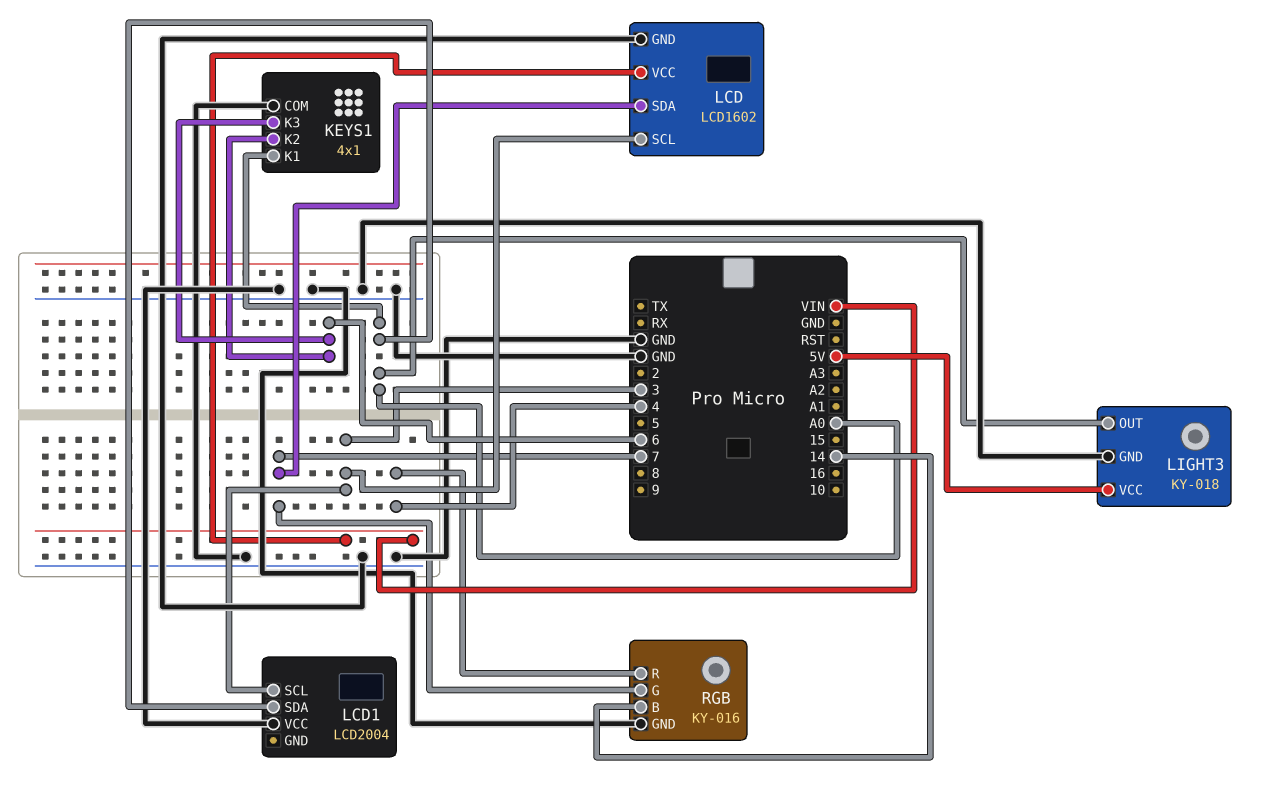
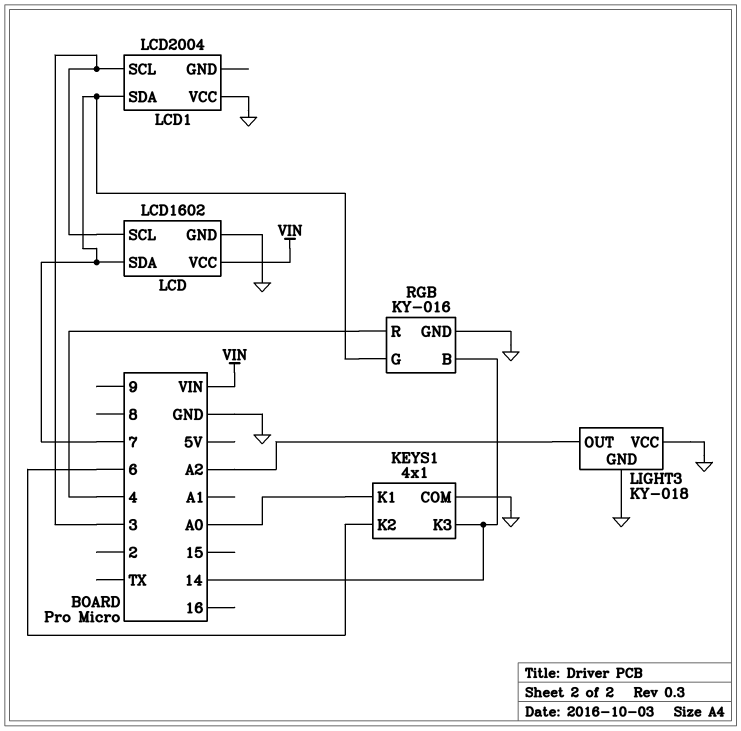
KEYS1 pin K3: 6 -> 14
LCD1 pin SDA: A0 -> 7
LIGHT3 pin OUT: A0 -> A2
LIGHT3 pin VCC: 5V -> GND

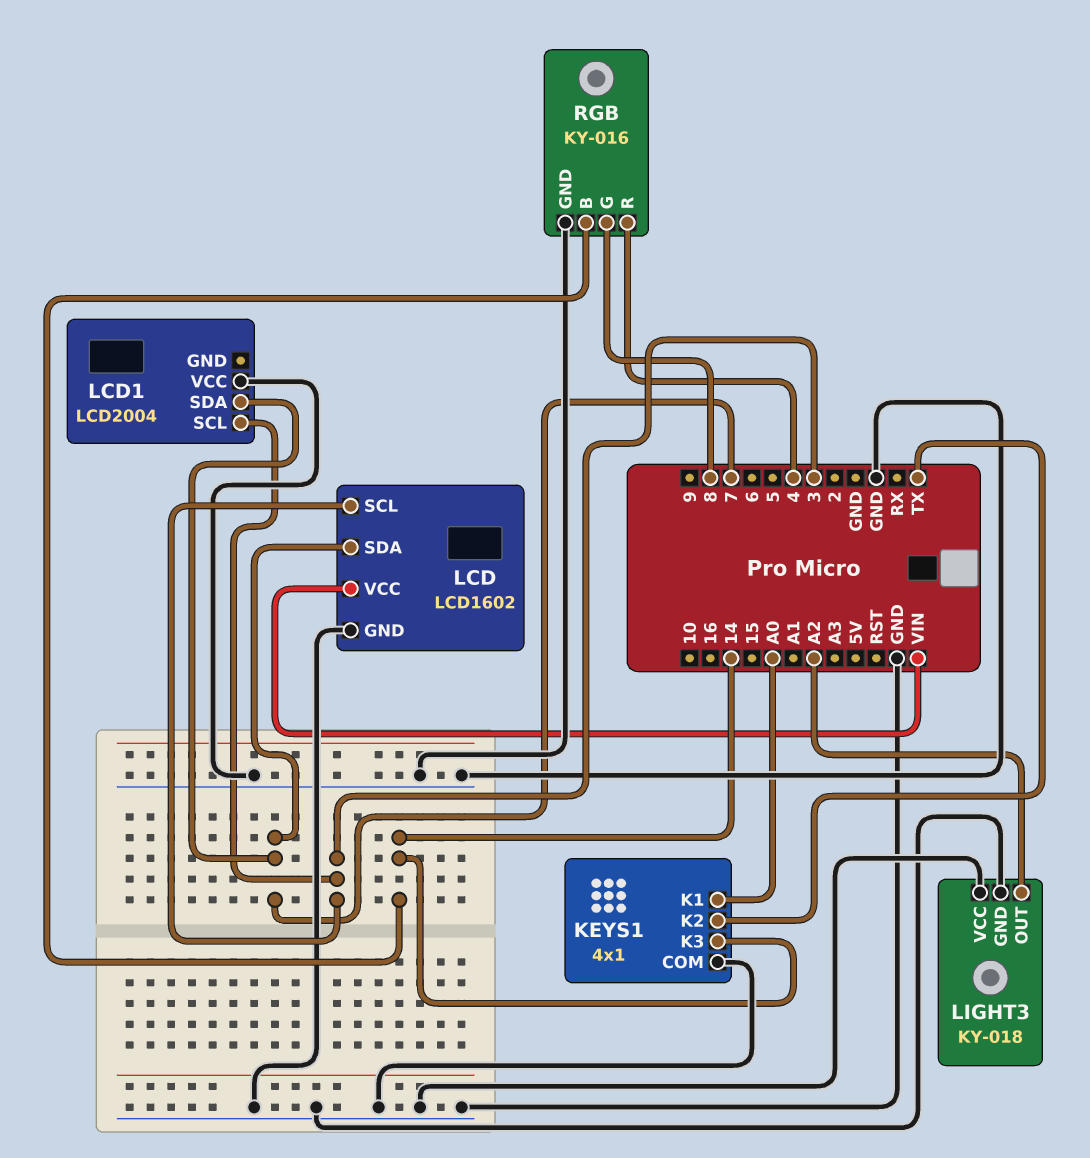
KEYS1 pin K2: 6 -> TX
RGB pin G: 7 -> 8

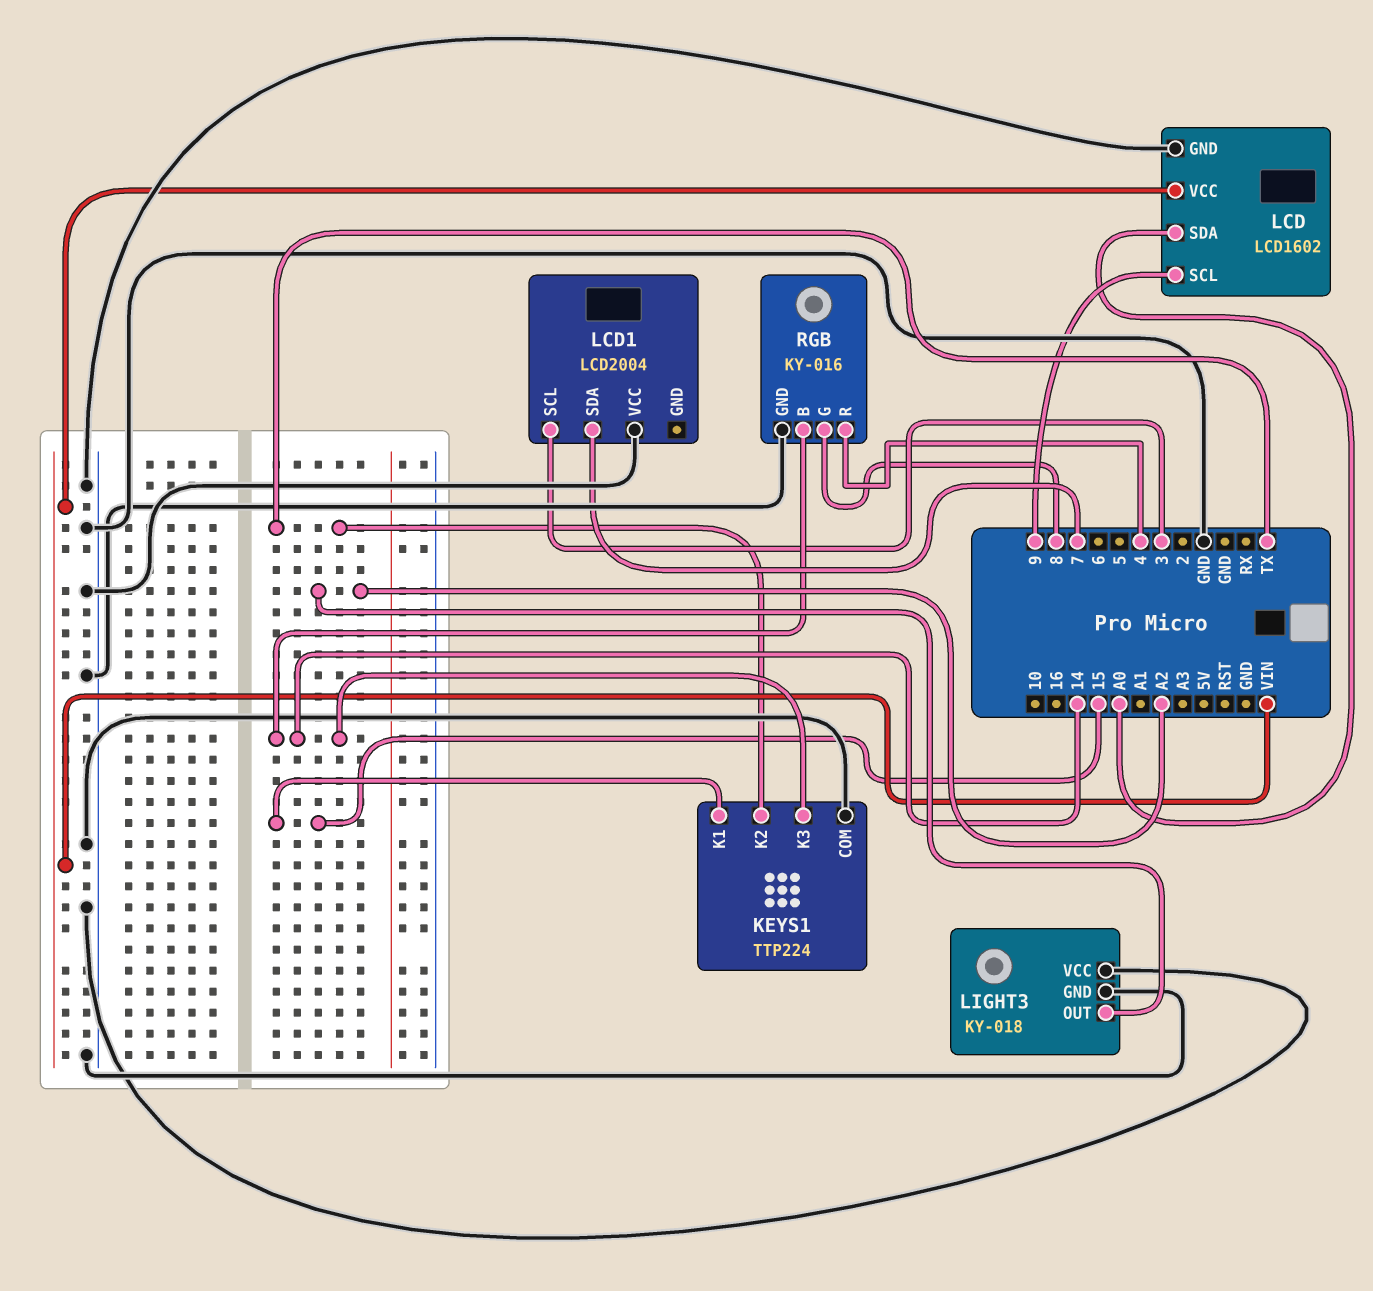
KEYS1: 4x1 -> TTP224
KEYS1 pin K1: A0 -> 15
LCD pin SCL: 3 -> 9
LCD pin SDA: 7 -> A0

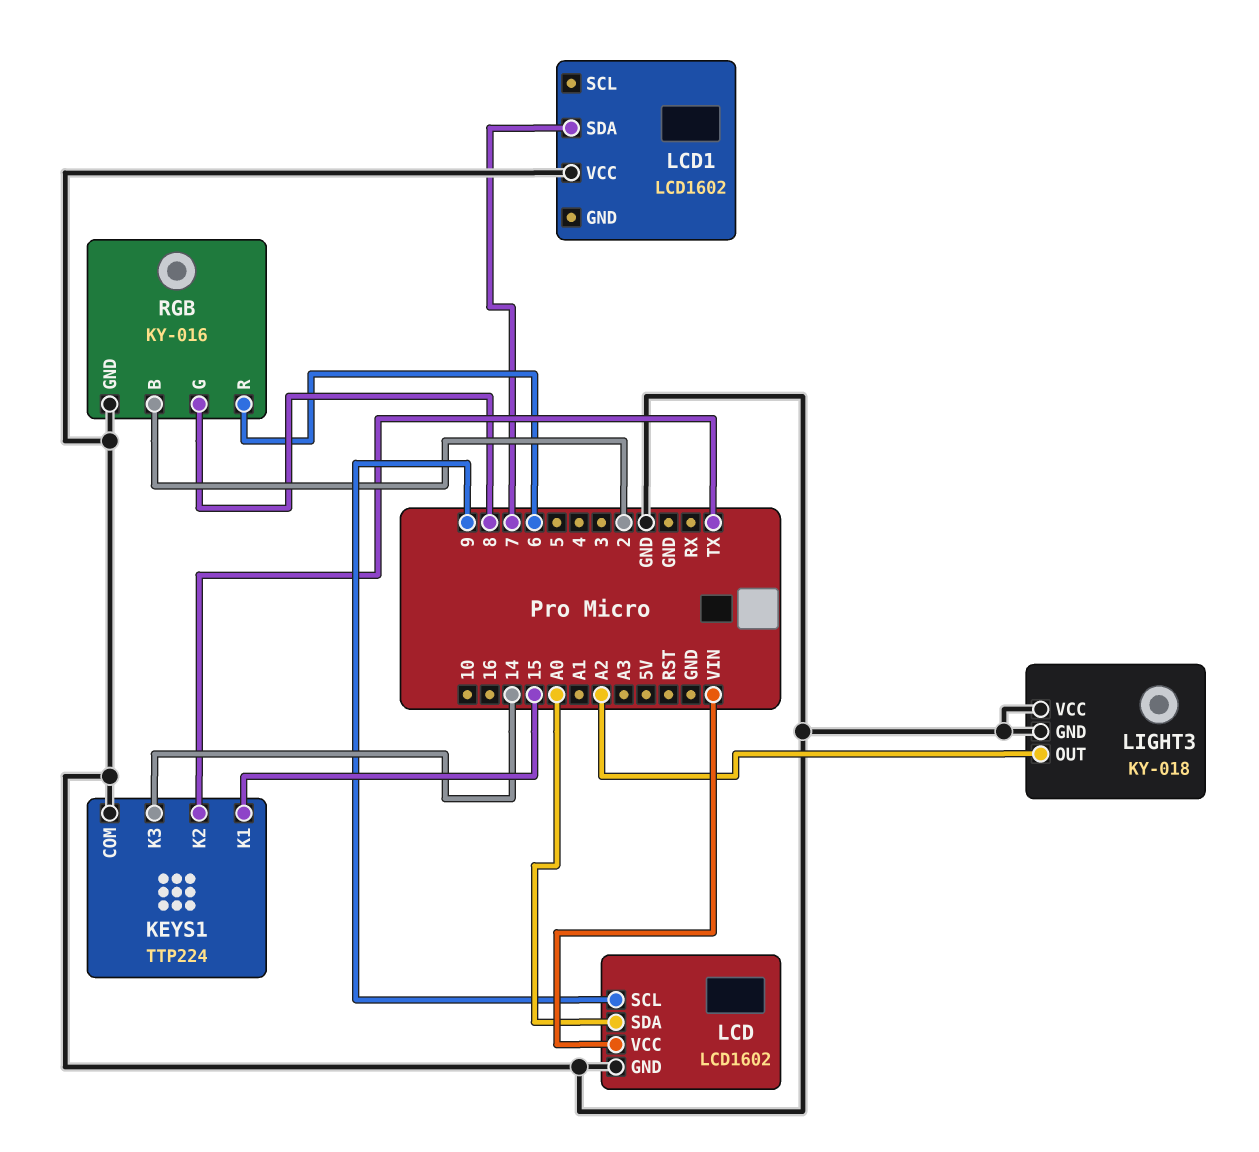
LCD1: LCD2004 -> LCD1602
LCD1 pin SCL: 3 -> none
RGB pin B: 14 -> 2
RGB pin R: 4 -> 6

